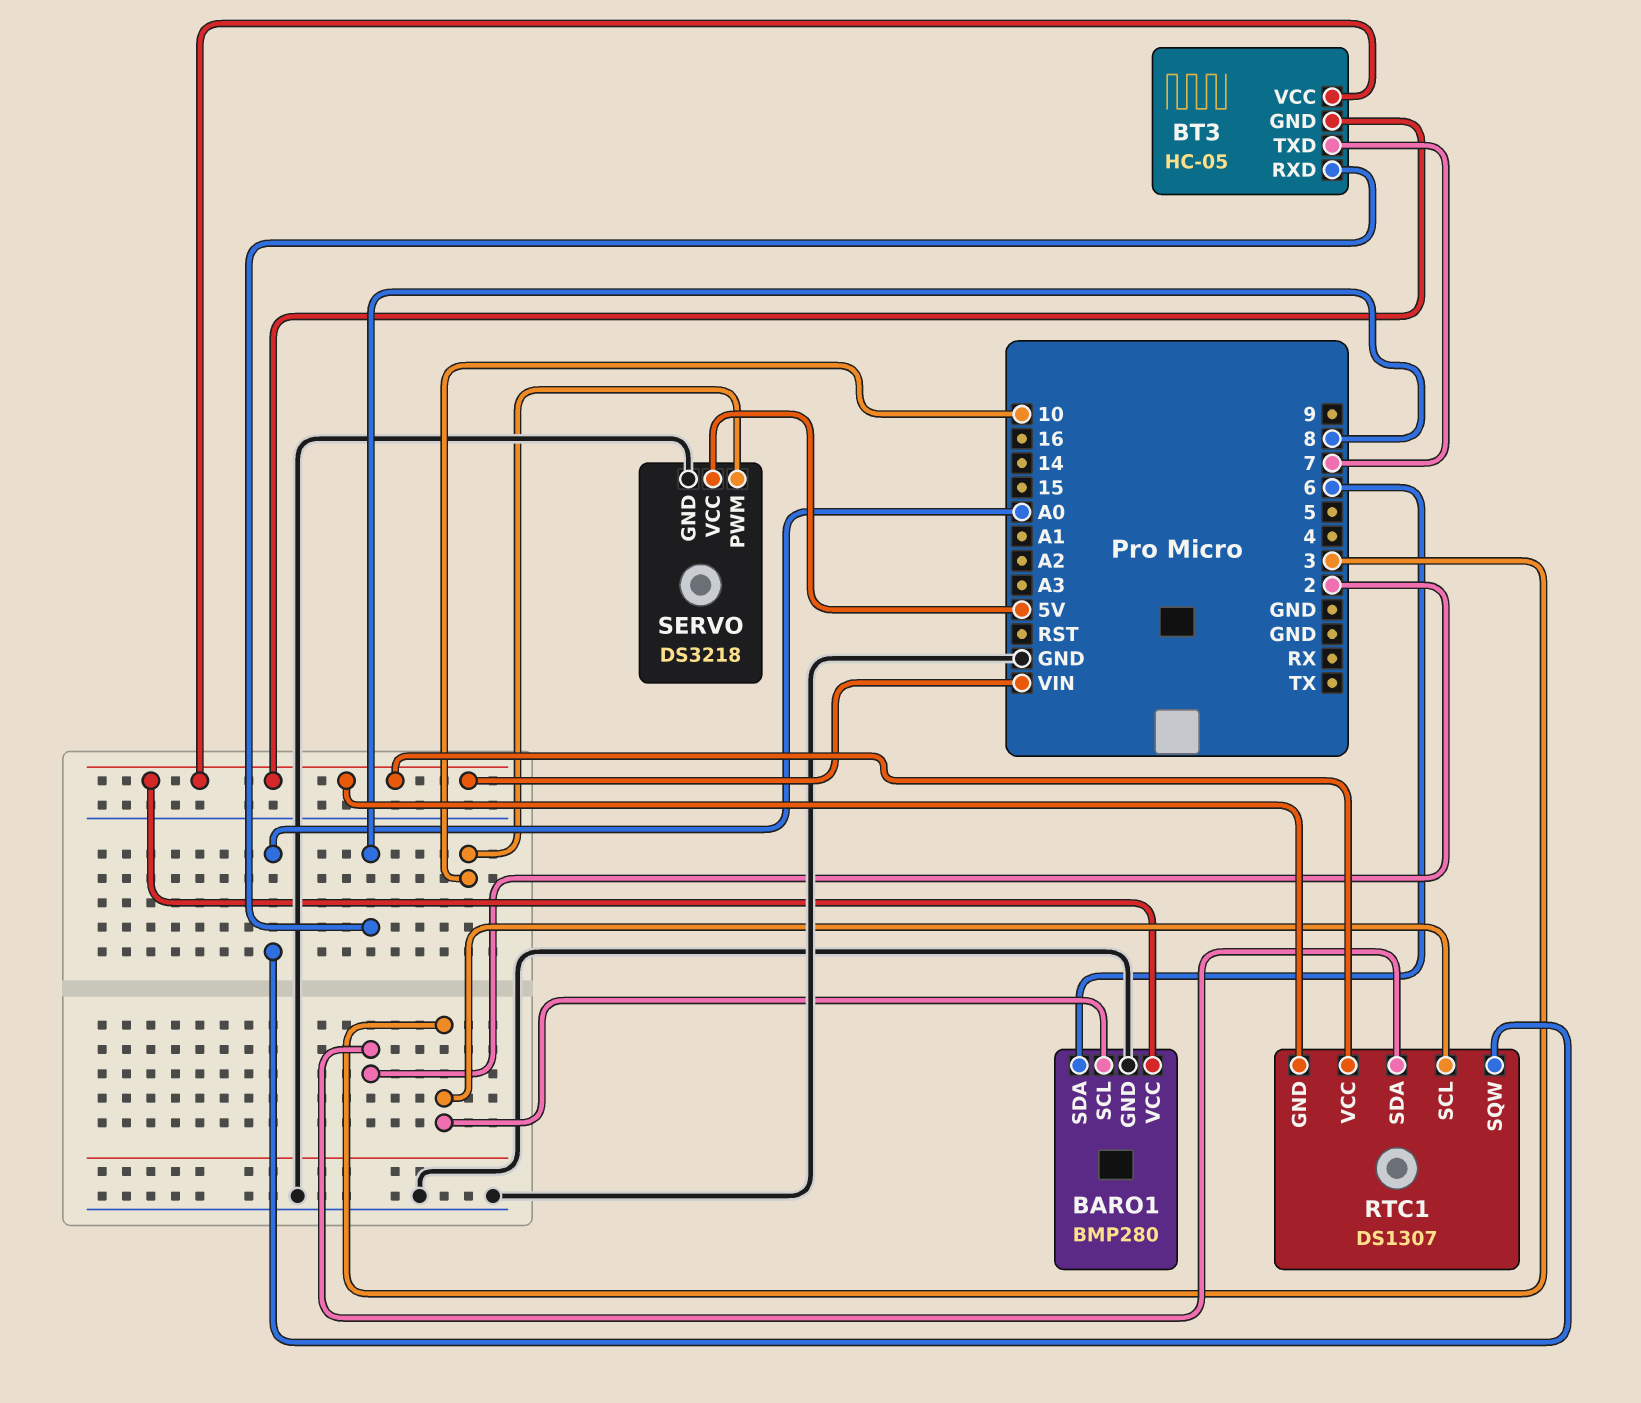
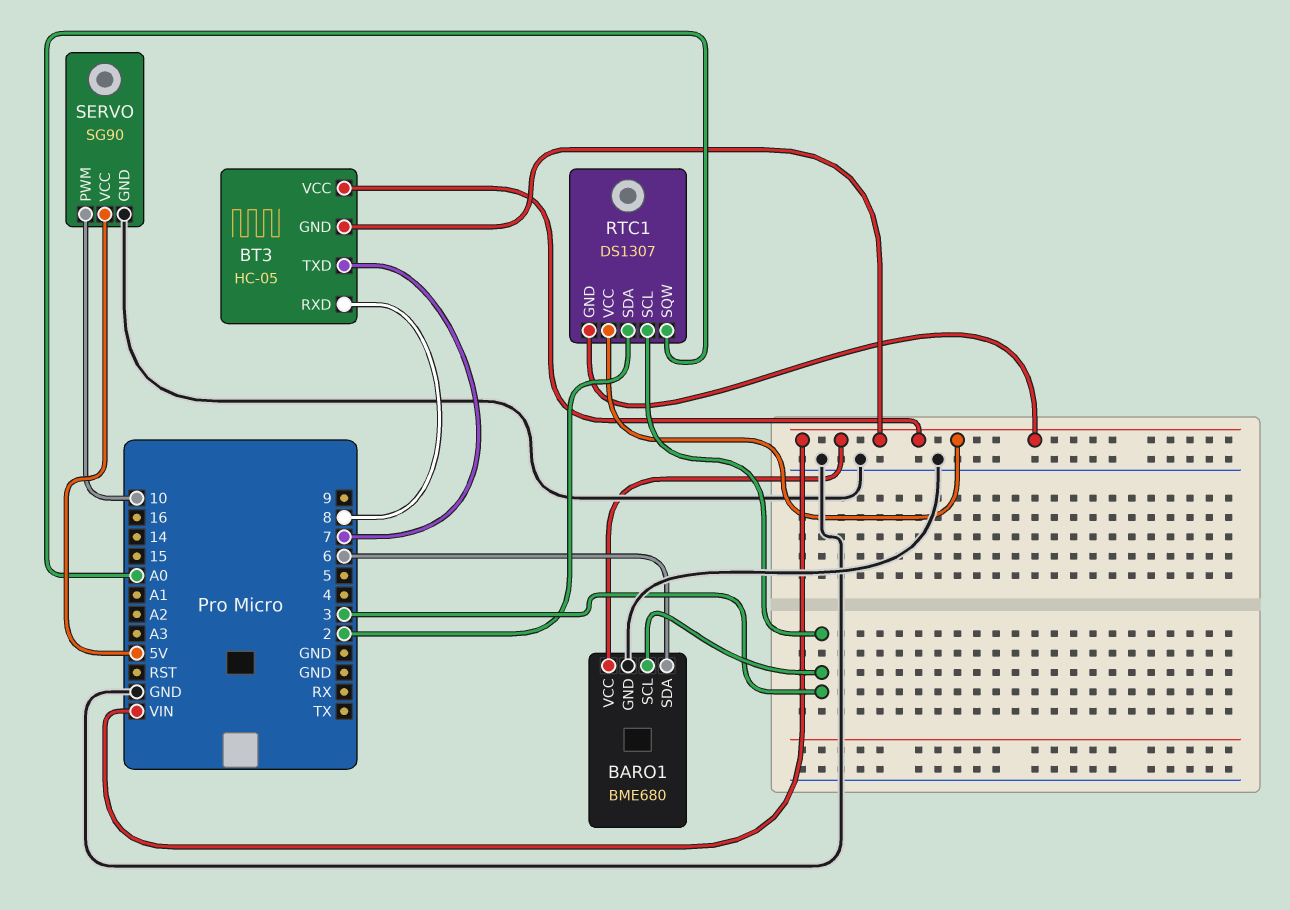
BARO1: BMP280 -> BME680
SERVO: DS3218 -> SG90

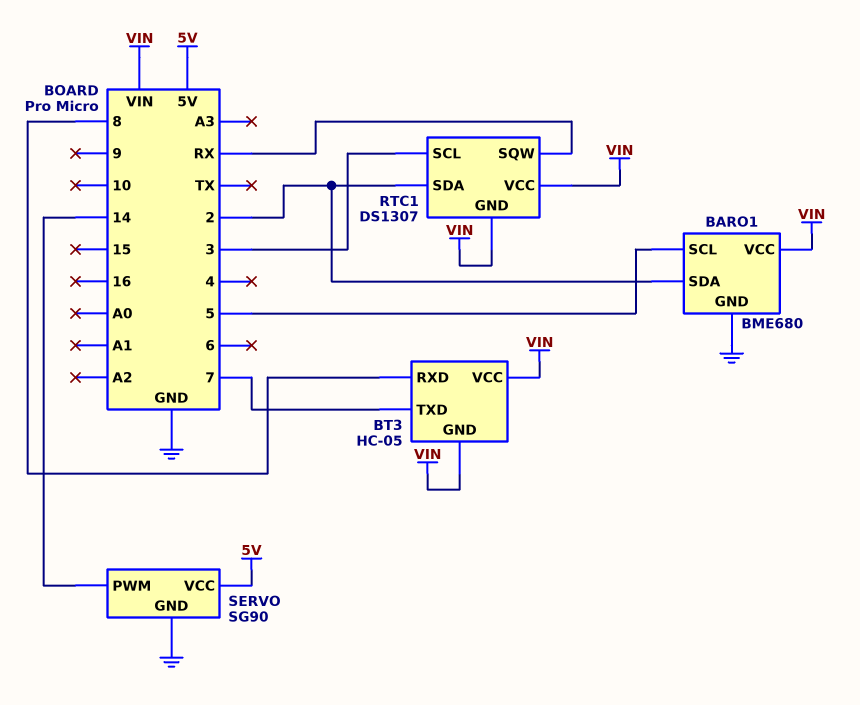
BARO1 pin SCL: 3 -> 5
BARO1 pin SDA: 6 -> 2
RTC1 pin SQW: A0 -> RX
SERVO pin PWM: 10 -> 14

